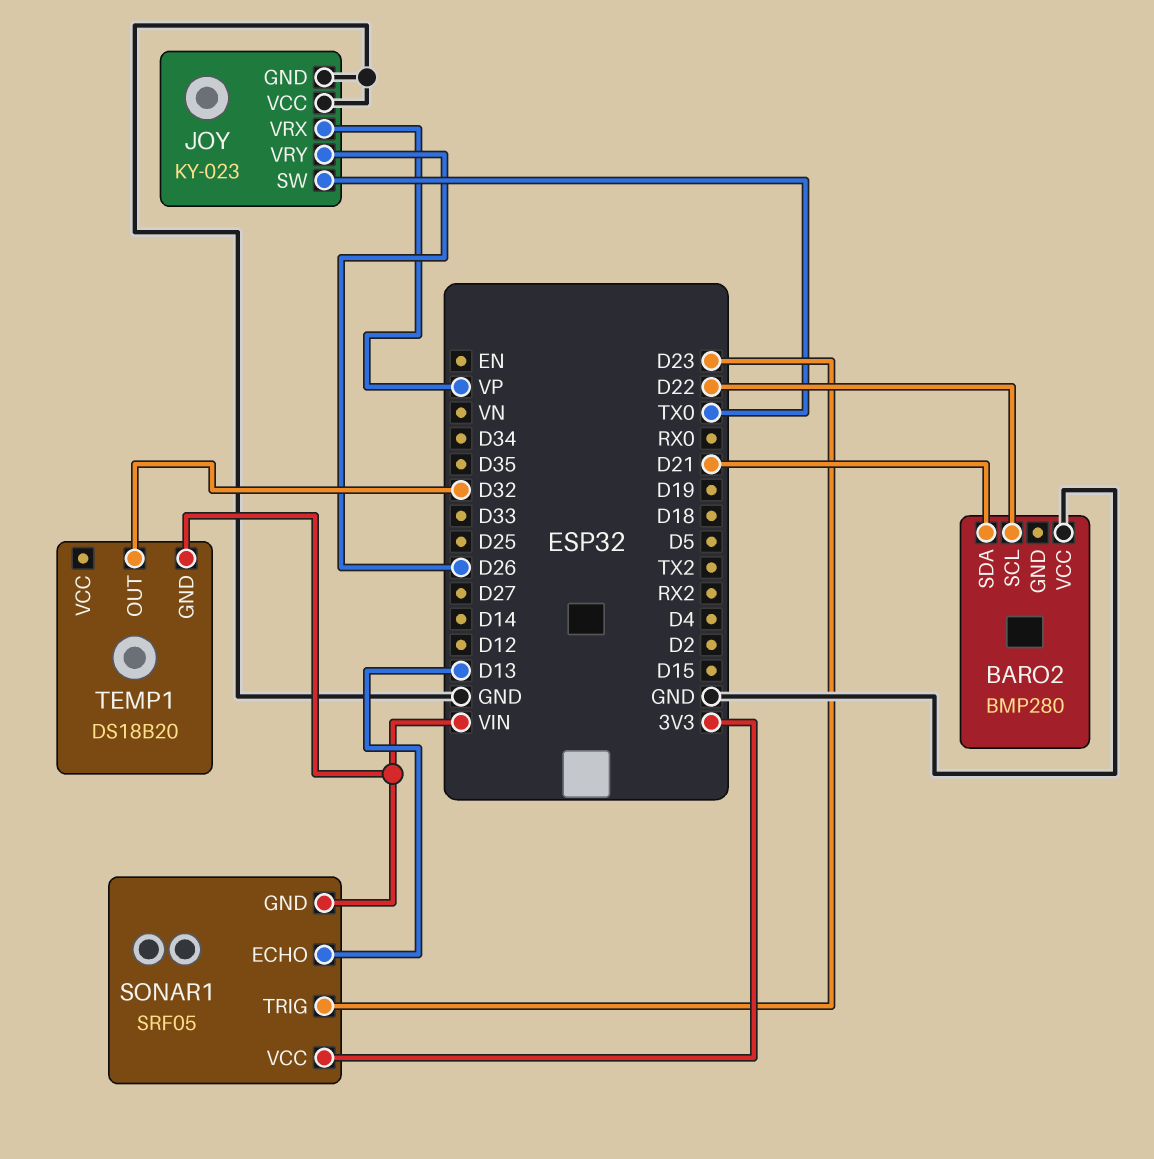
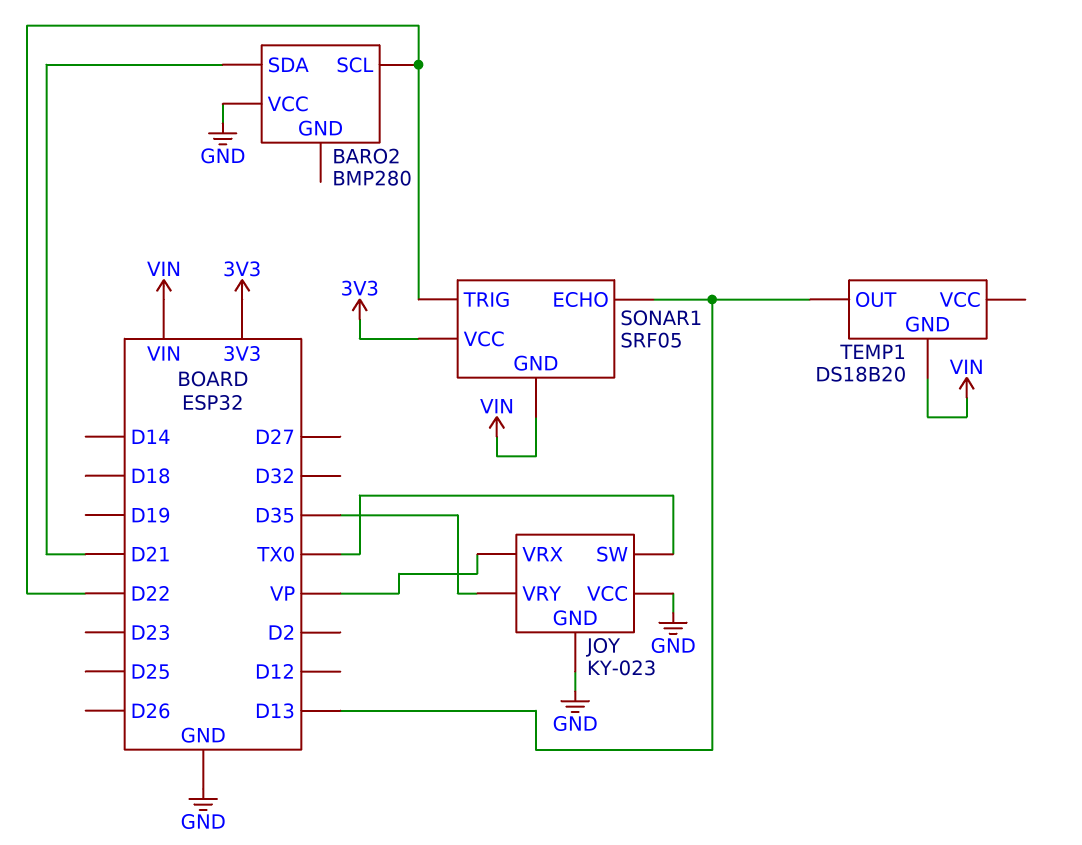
JOY pin VRY: D26 -> D35
SONAR1 pin TRIG: D23 -> D22
TEMP1 pin OUT: D32 -> D13

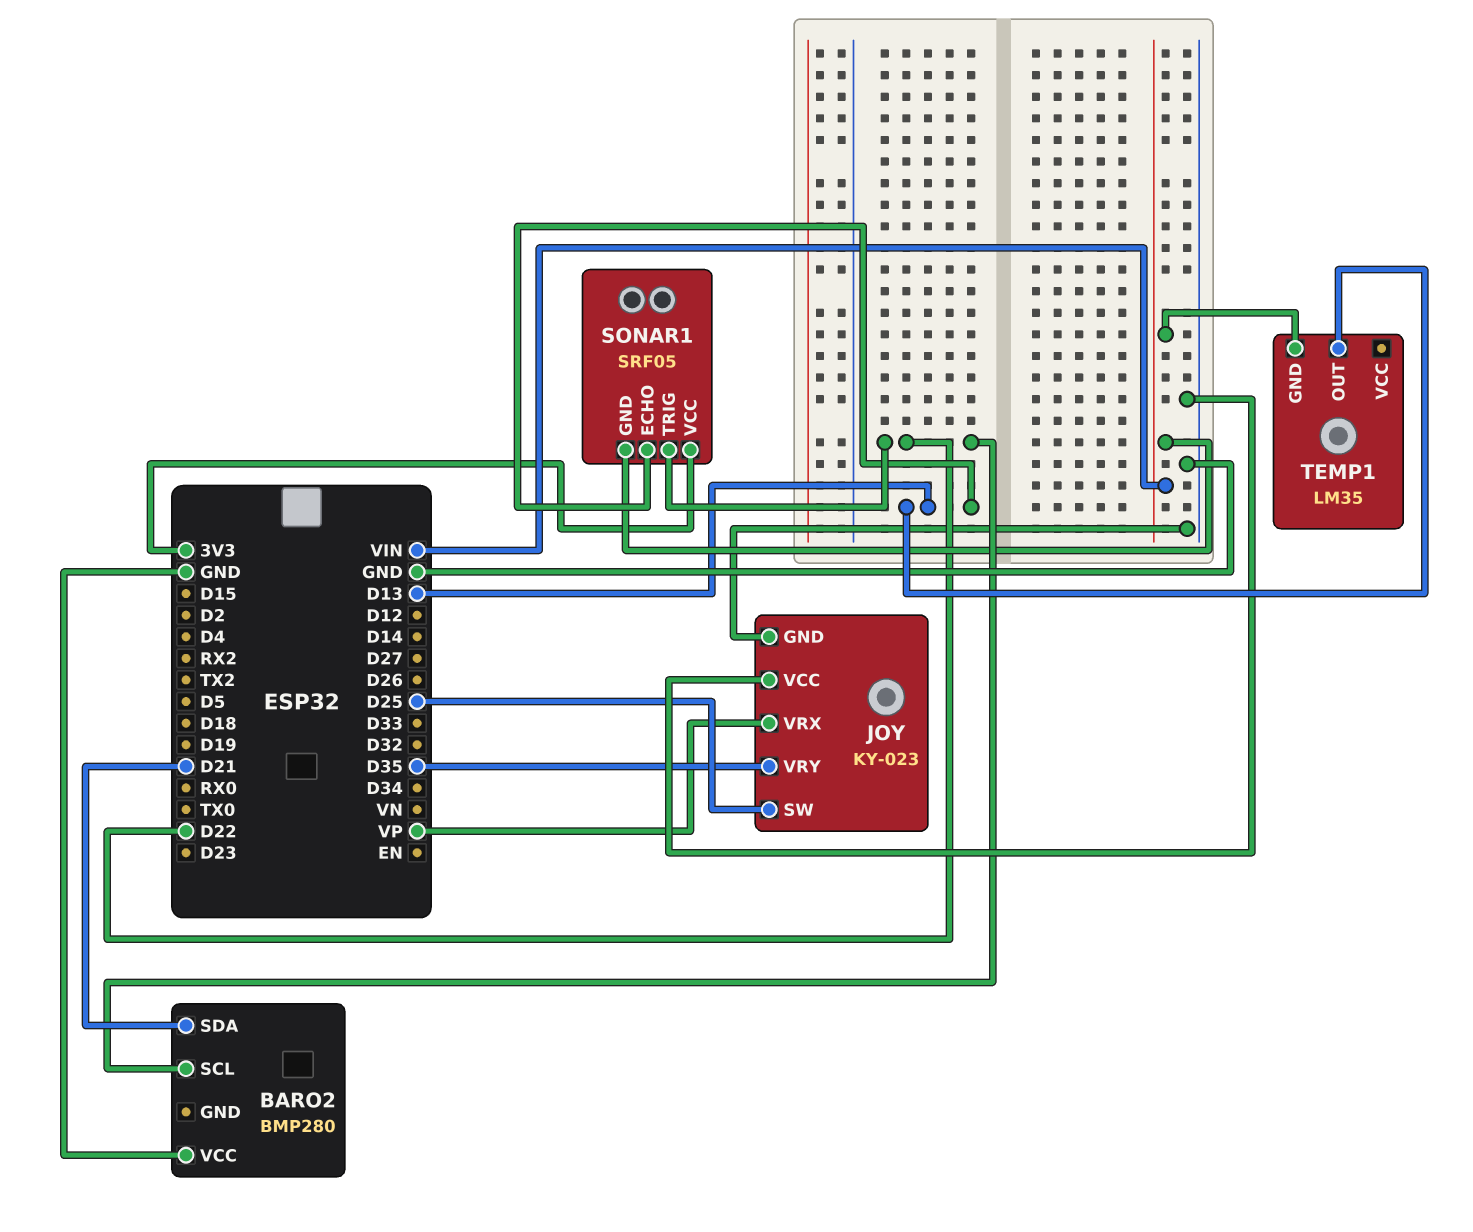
JOY pin SW: TX0 -> D25
TEMP1: DS18B20 -> LM35

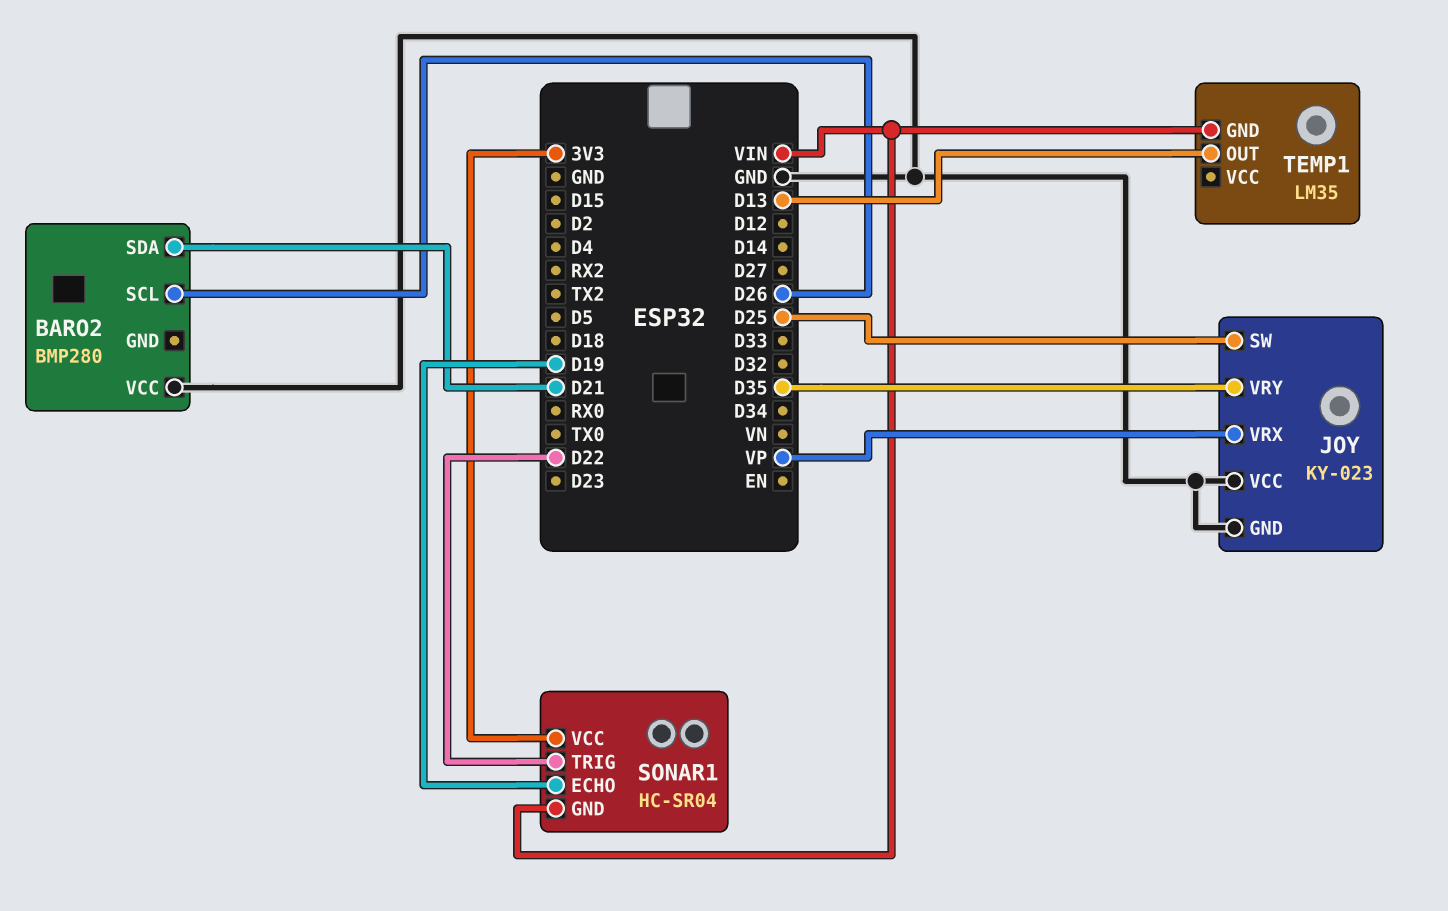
BARO2 pin SCL: D22 -> D26
SONAR1: SRF05 -> HC-SR04
SONAR1 pin ECHO: D13 -> D19

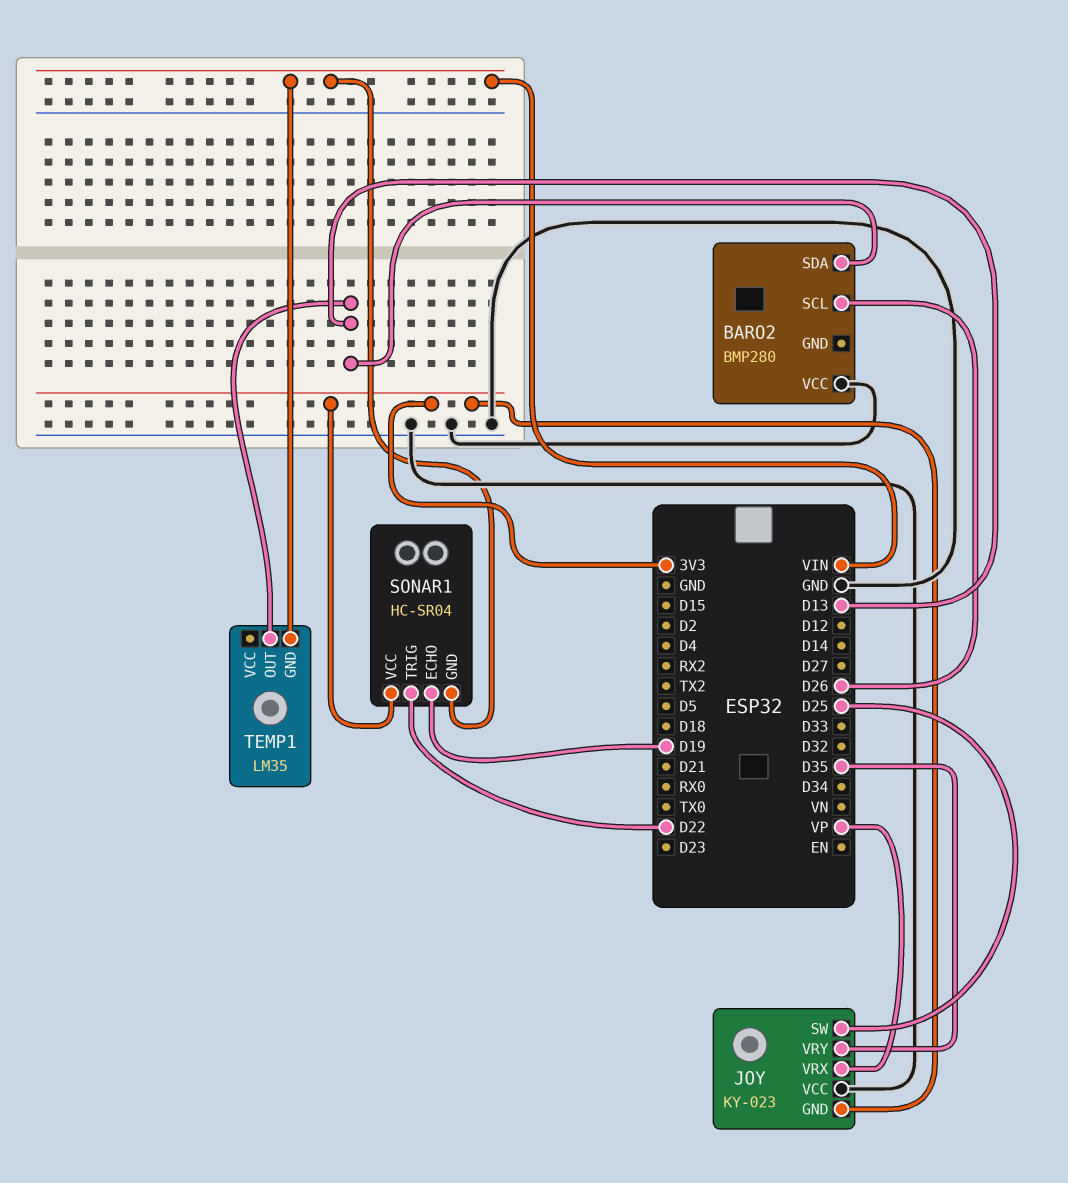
BARO2 pin SDA: D21 -> D13
JOY pin GND: GND -> 3V3

